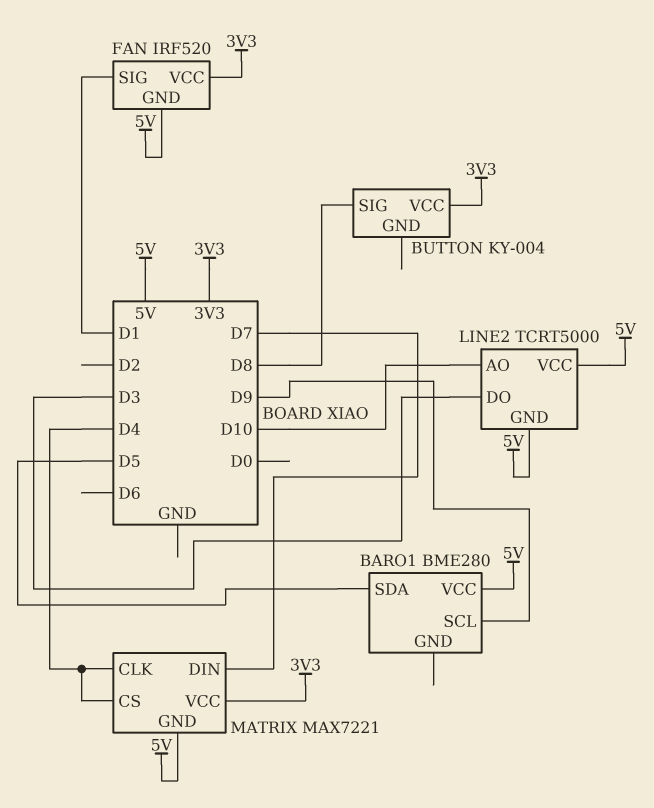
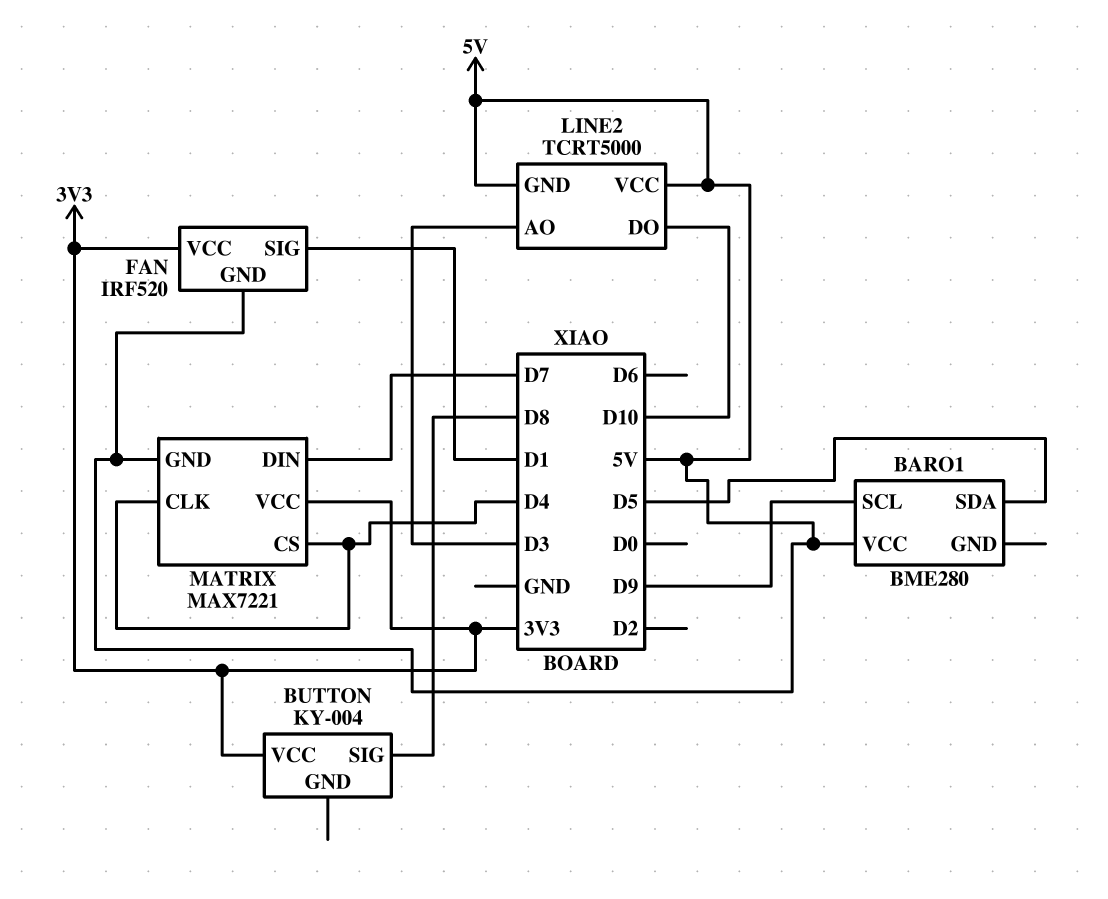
LINE2 pin AO: D10 -> D3
LINE2 pin DO: D3 -> D10

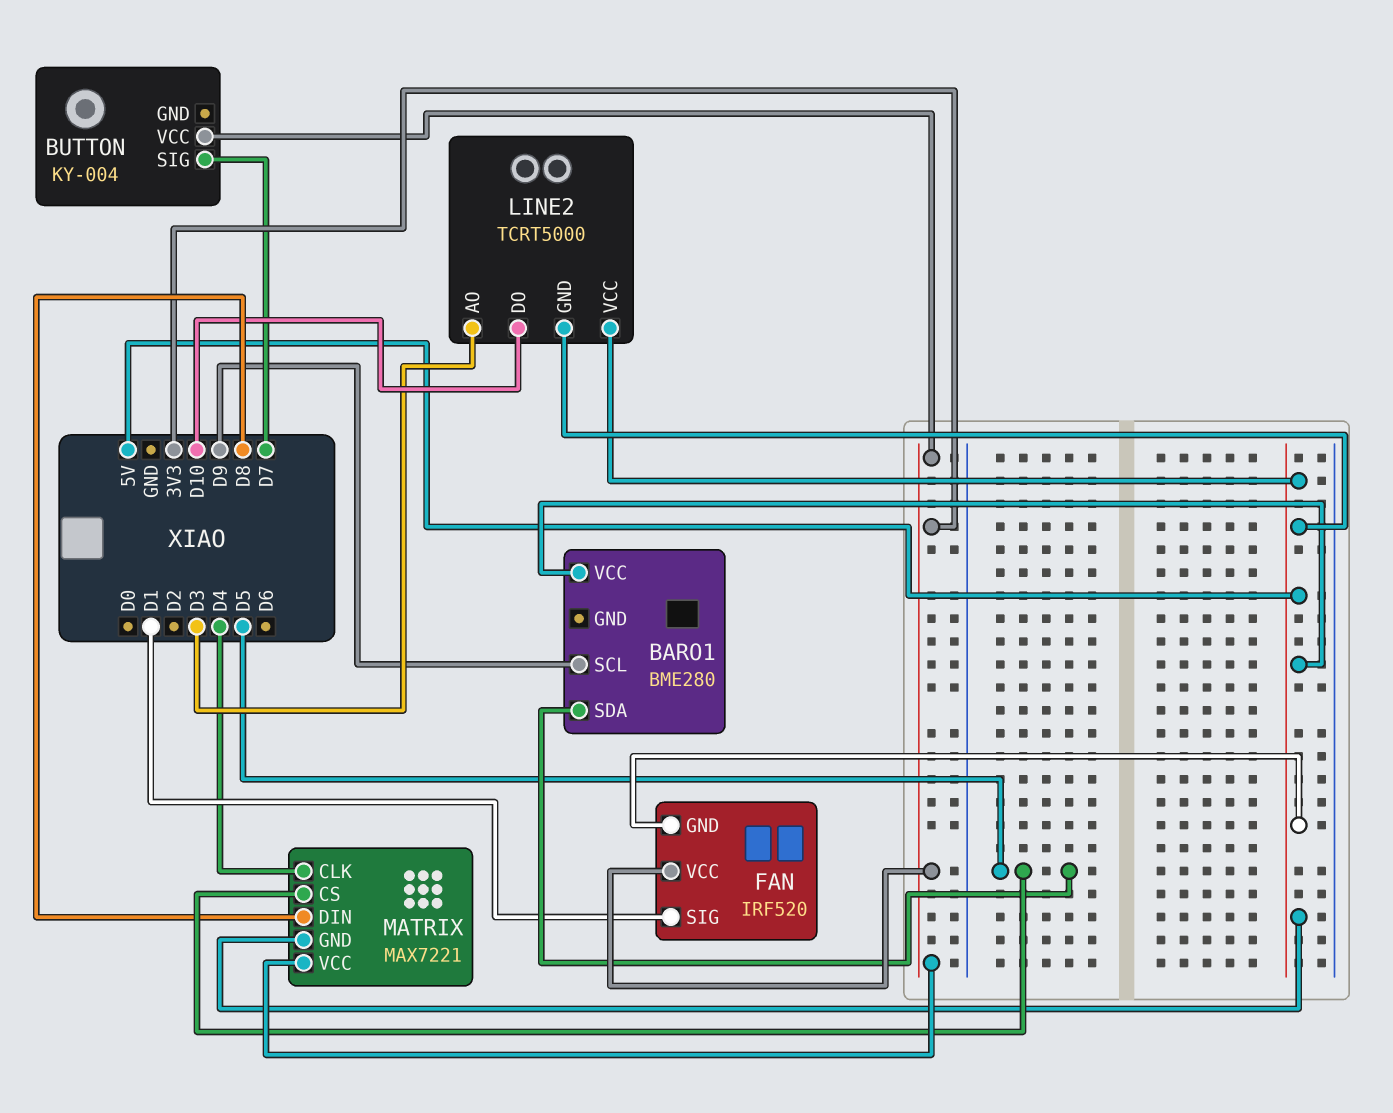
BUTTON pin SIG: D8 -> D7
MATRIX pin CS: D4 -> D5
MATRIX pin DIN: D7 -> D8

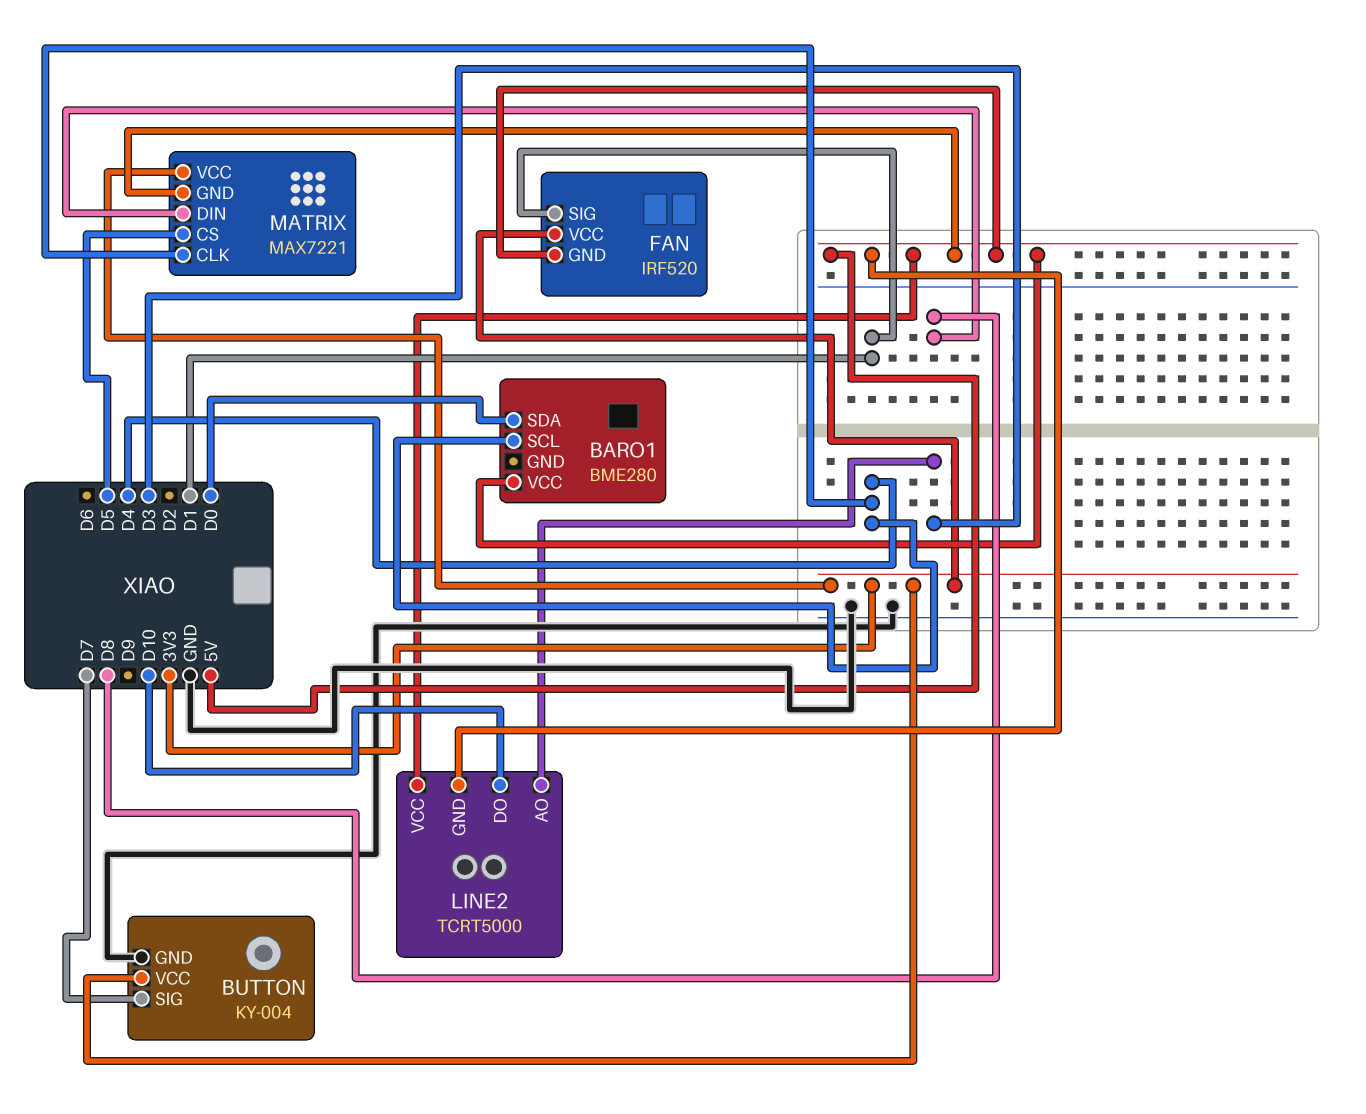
BARO1 pin SCL: D9 -> D4
BARO1 pin SDA: D5 -> D0
BUTTON pin GND: none -> GND

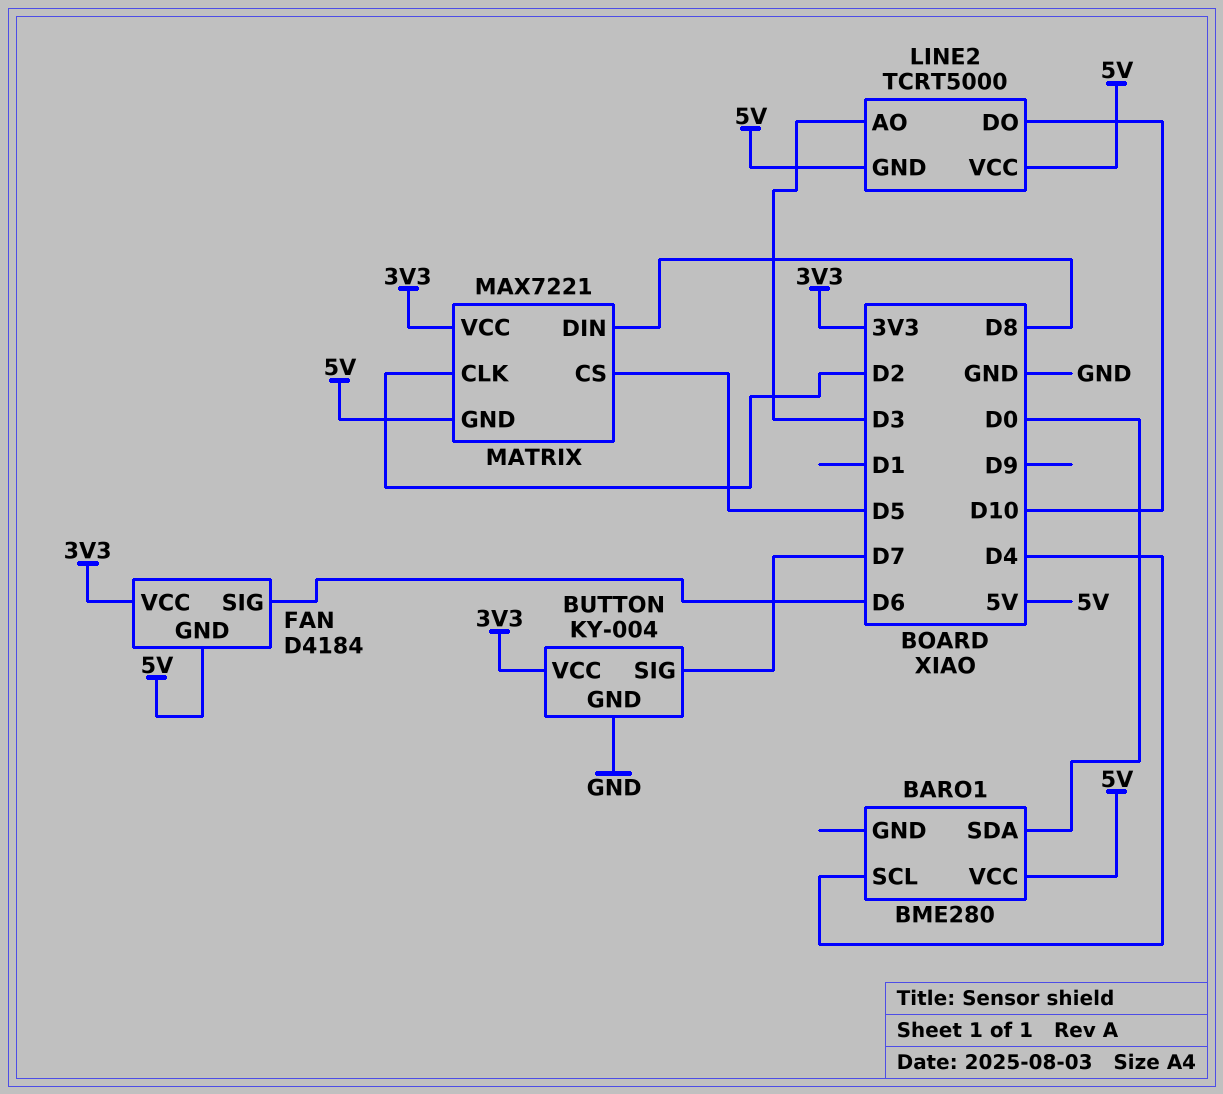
FAN: IRF520 -> D4184
FAN pin SIG: D1 -> D6
MATRIX pin CLK: D4 -> D2

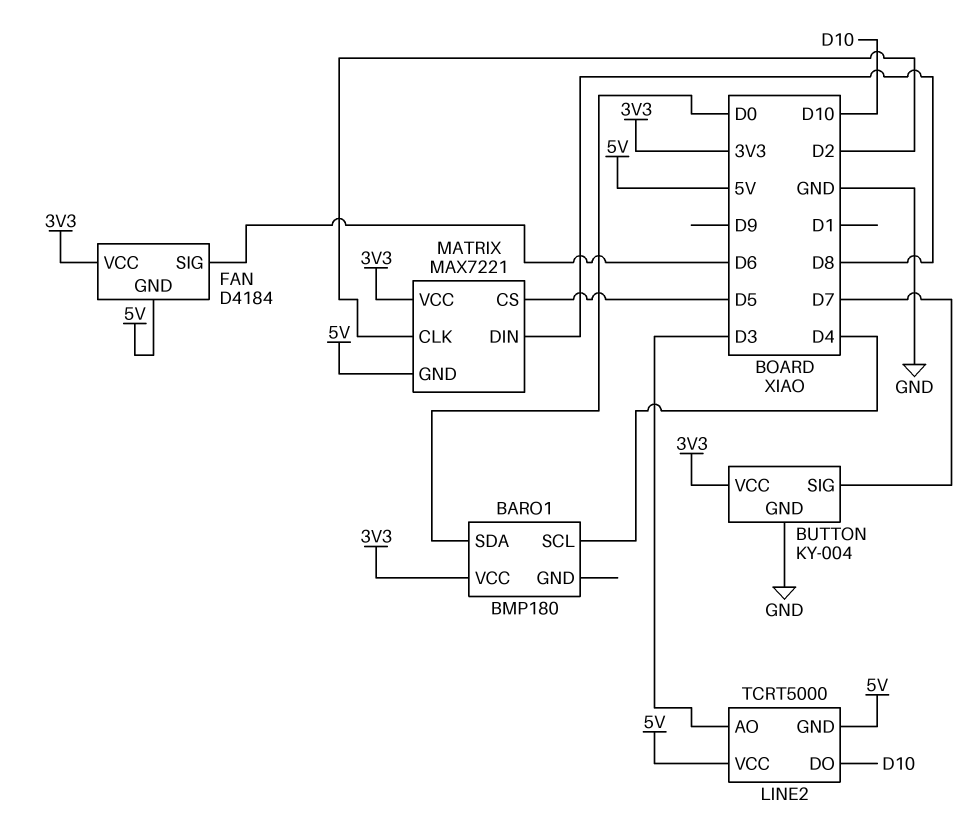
BARO1: BME280 -> BMP180
BARO1 pin VCC: 5V -> 3V3

